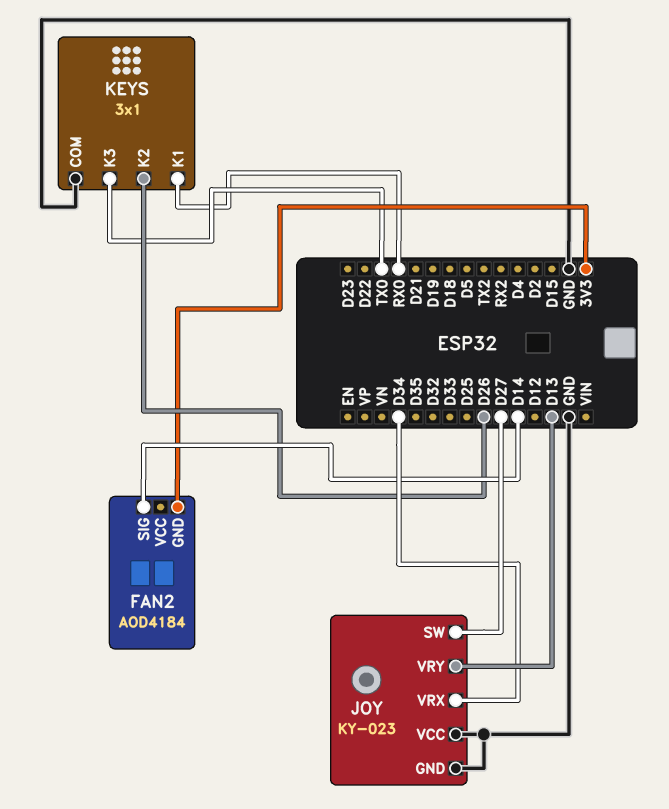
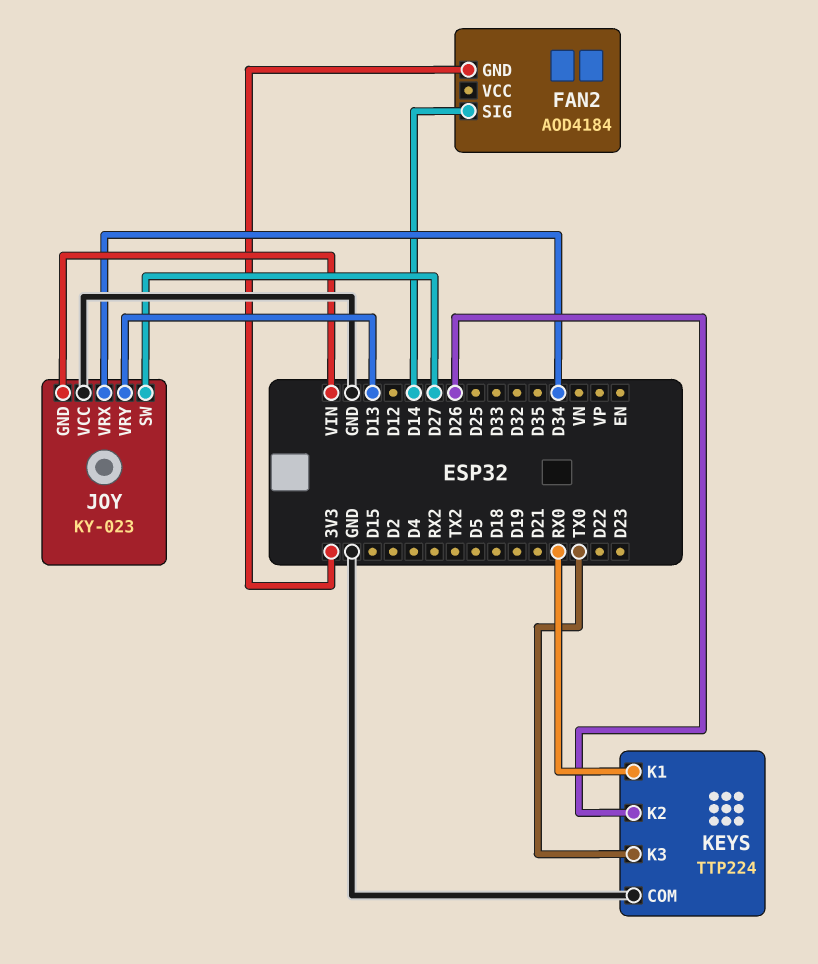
JOY pin GND: GND -> VIN
KEYS: 3x1 -> TTP224

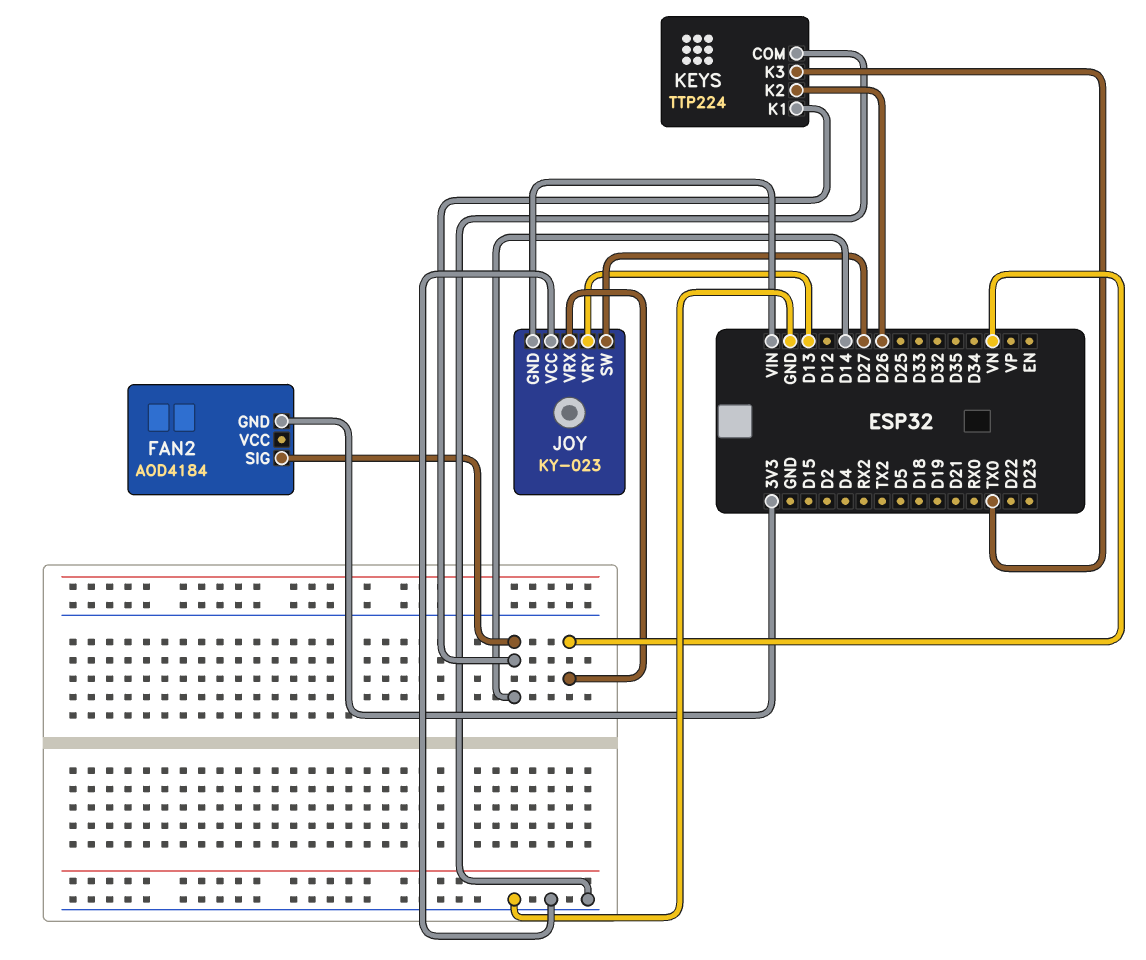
JOY pin VRX: D34 -> VN
KEYS pin K1: RX0 -> D14

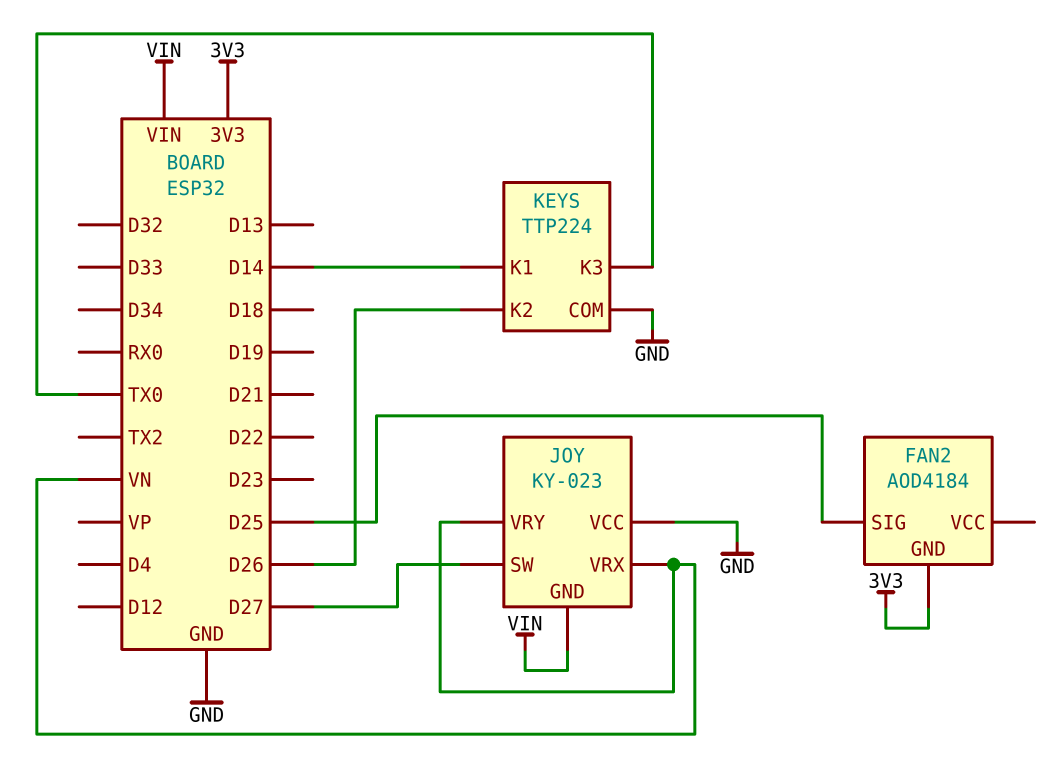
FAN2 pin SIG: D14 -> D25
JOY pin VRY: D13 -> VN

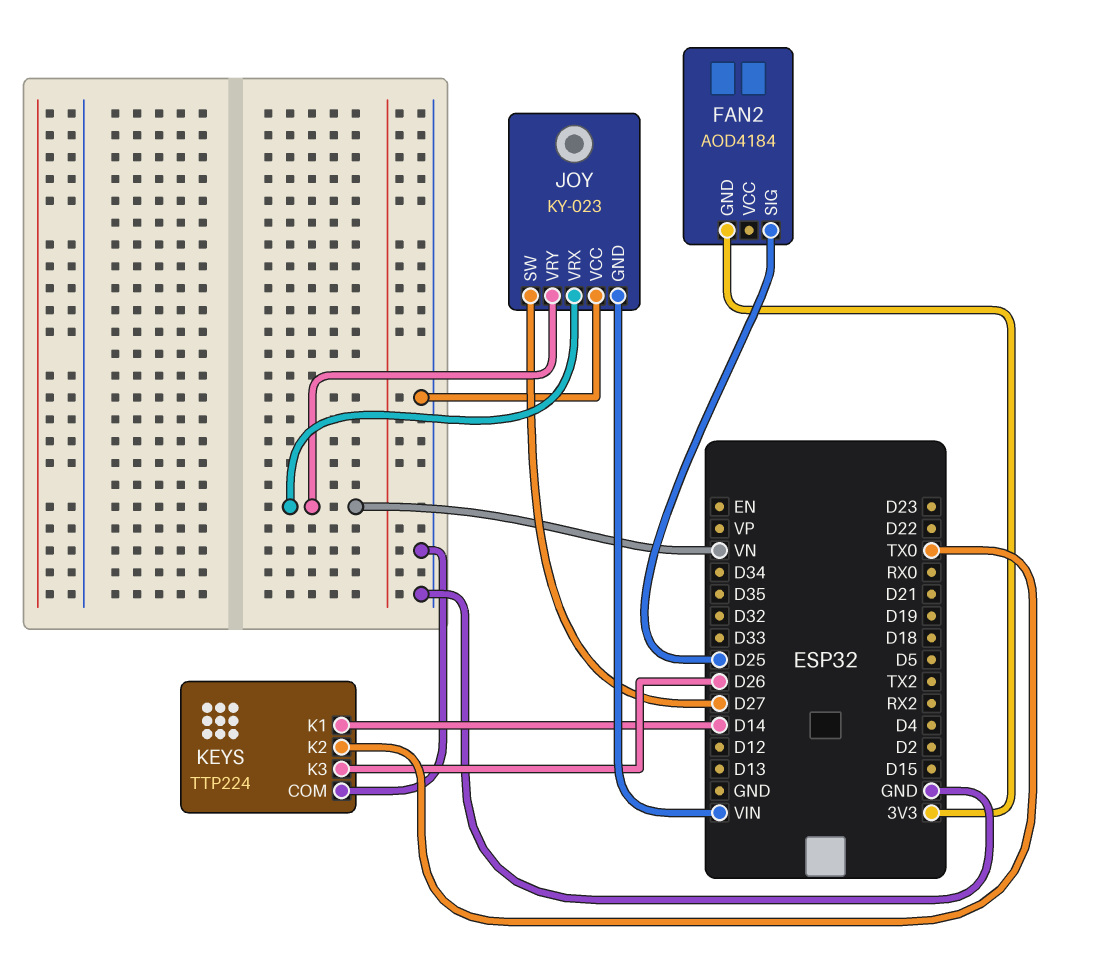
KEYS pin K2: D26 -> TX0
KEYS pin K3: TX0 -> D26

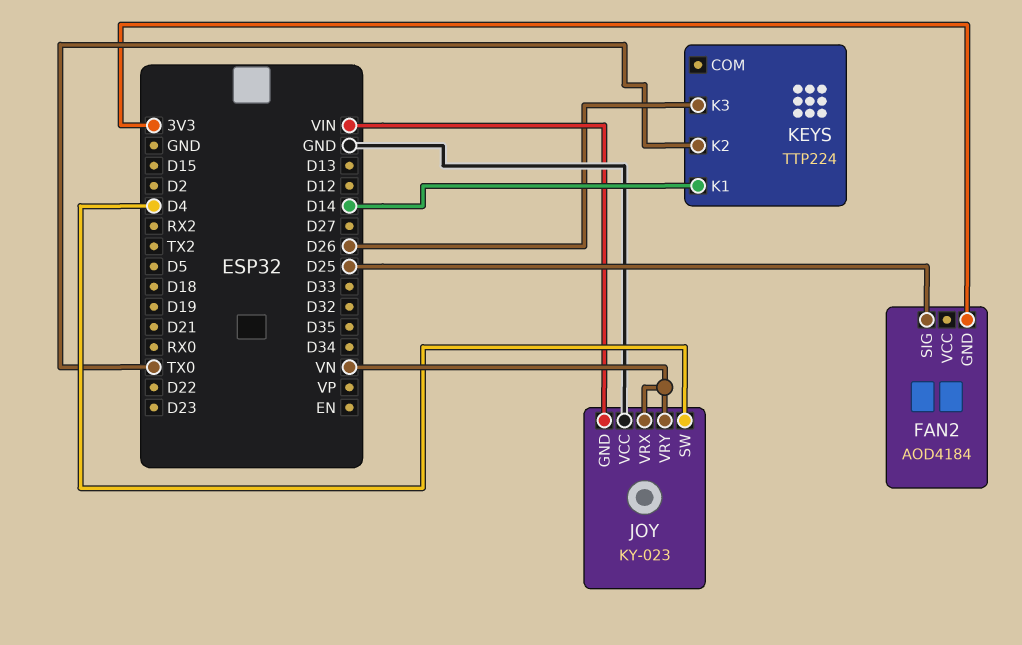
JOY pin SW: D27 -> D4
KEYS pin COM: GND -> none

